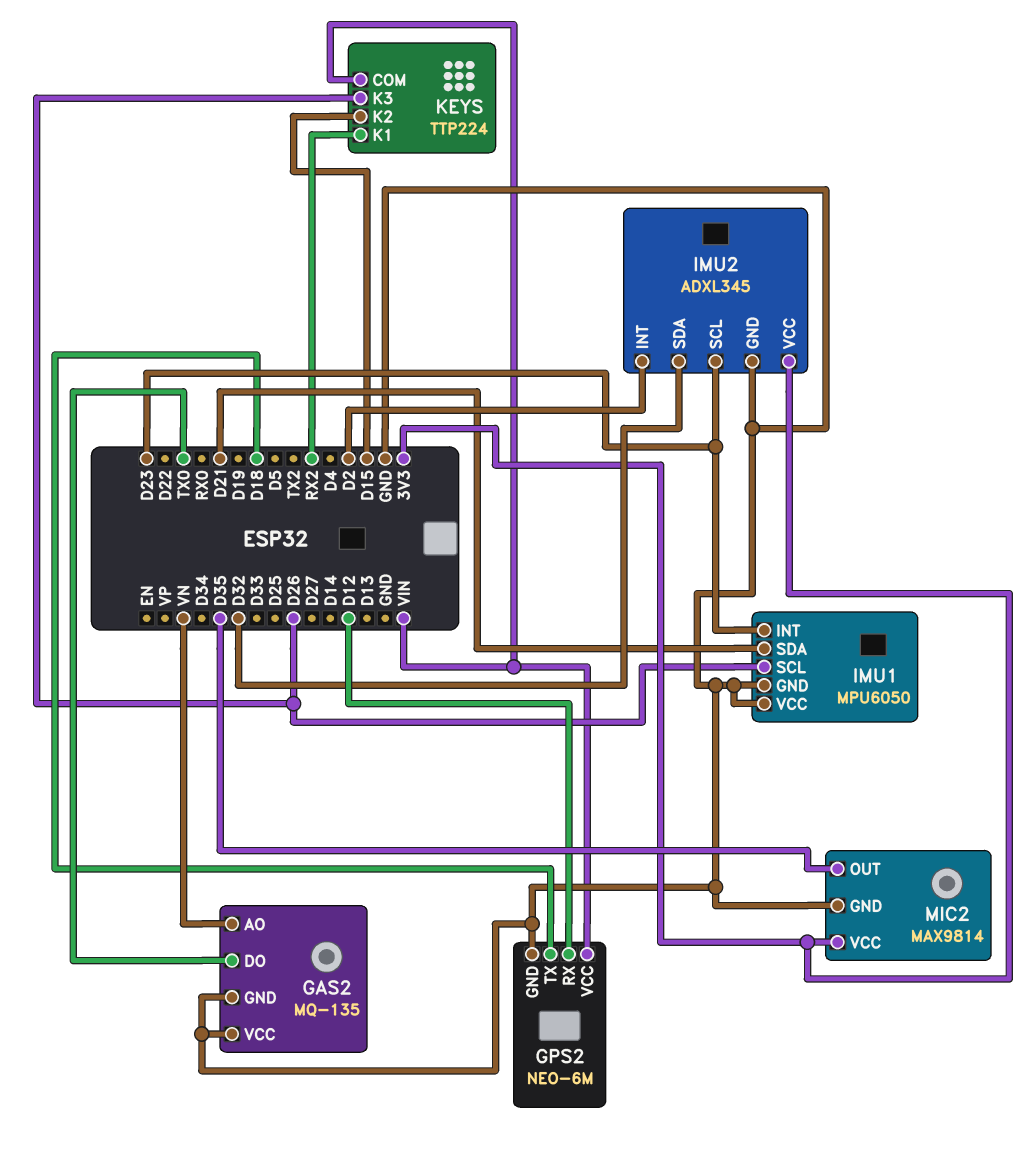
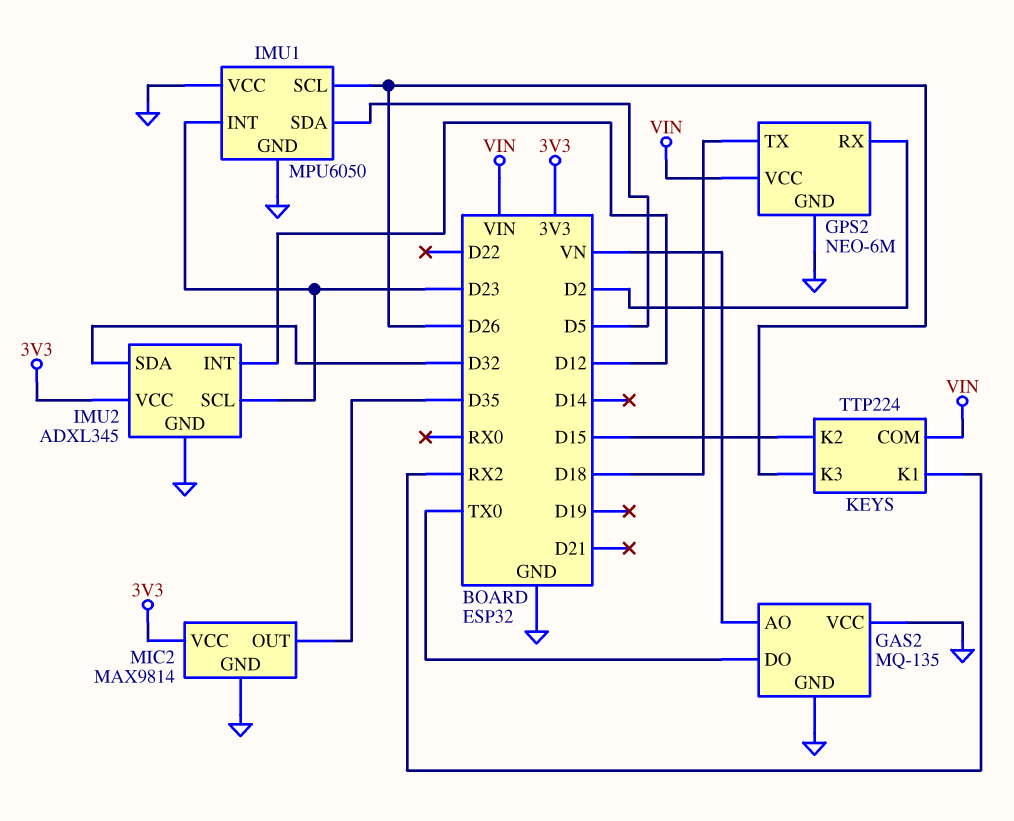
GPS2 pin RX: D12 -> D2
IMU1 pin SDA: D21 -> D5
IMU2 pin INT: D2 -> D12

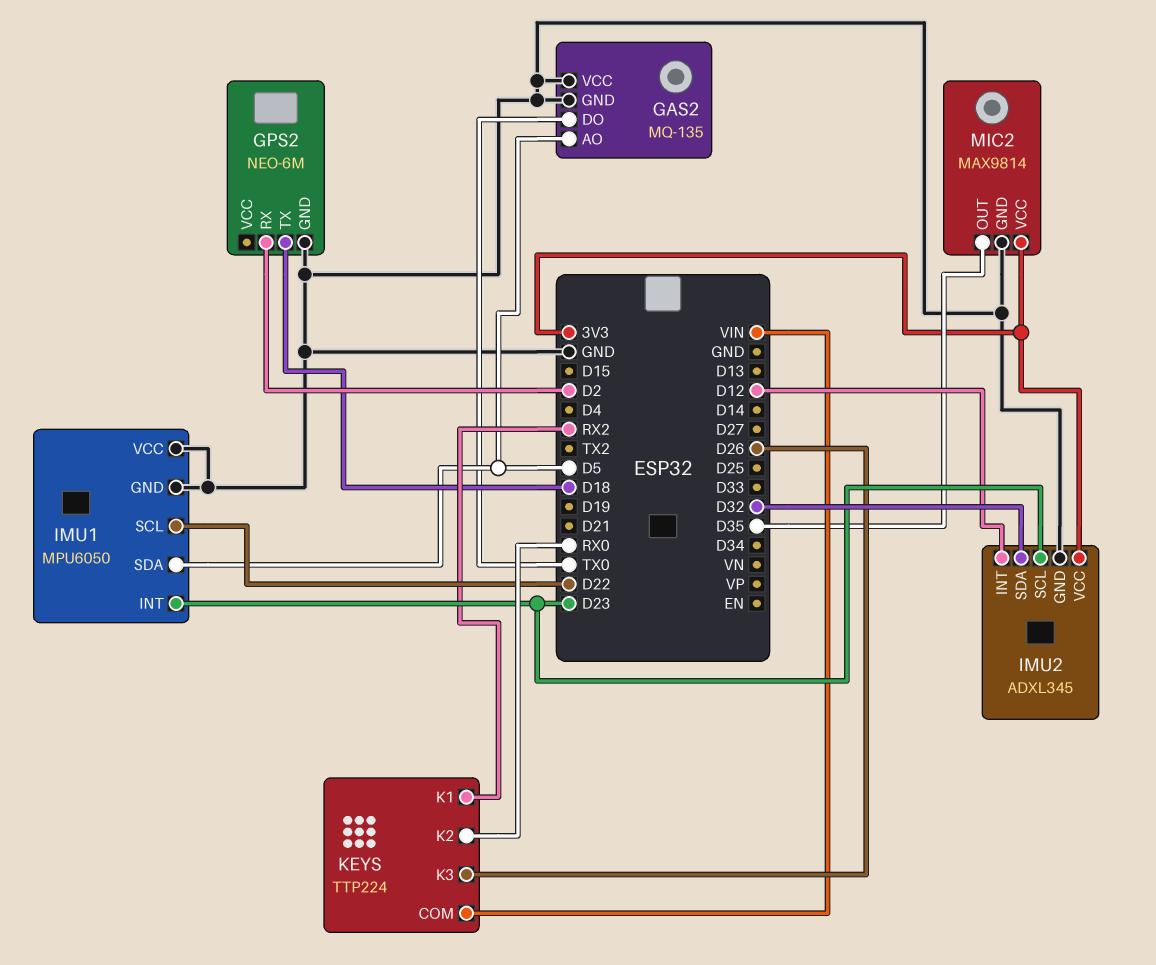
GAS2 pin AO: VN -> D5
GPS2 pin VCC: VIN -> none
IMU1 pin SCL: D26 -> D22
KEYS pin K2: D15 -> RX0

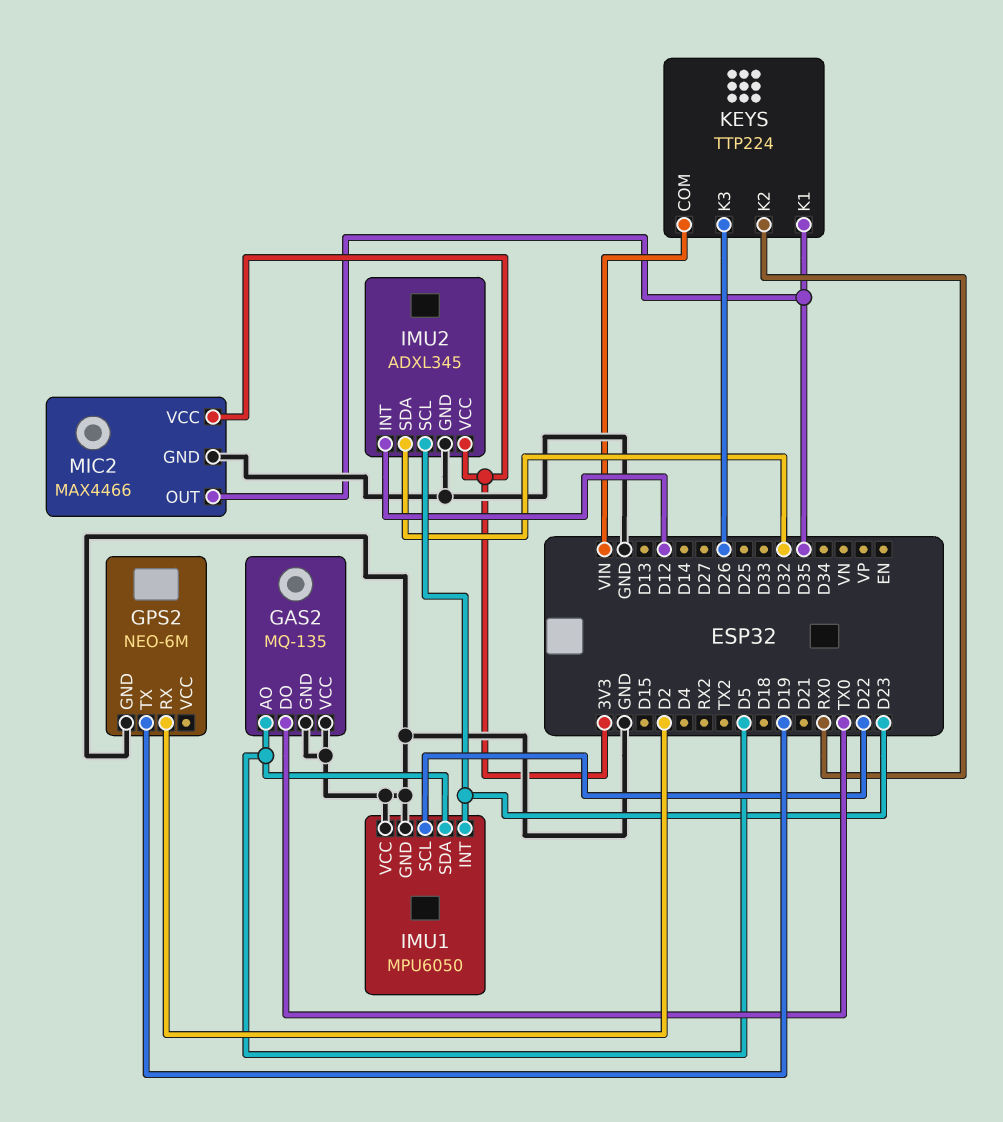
GPS2 pin TX: D18 -> D19
KEYS pin K1: RX2 -> D35
MIC2: MAX9814 -> MAX4466

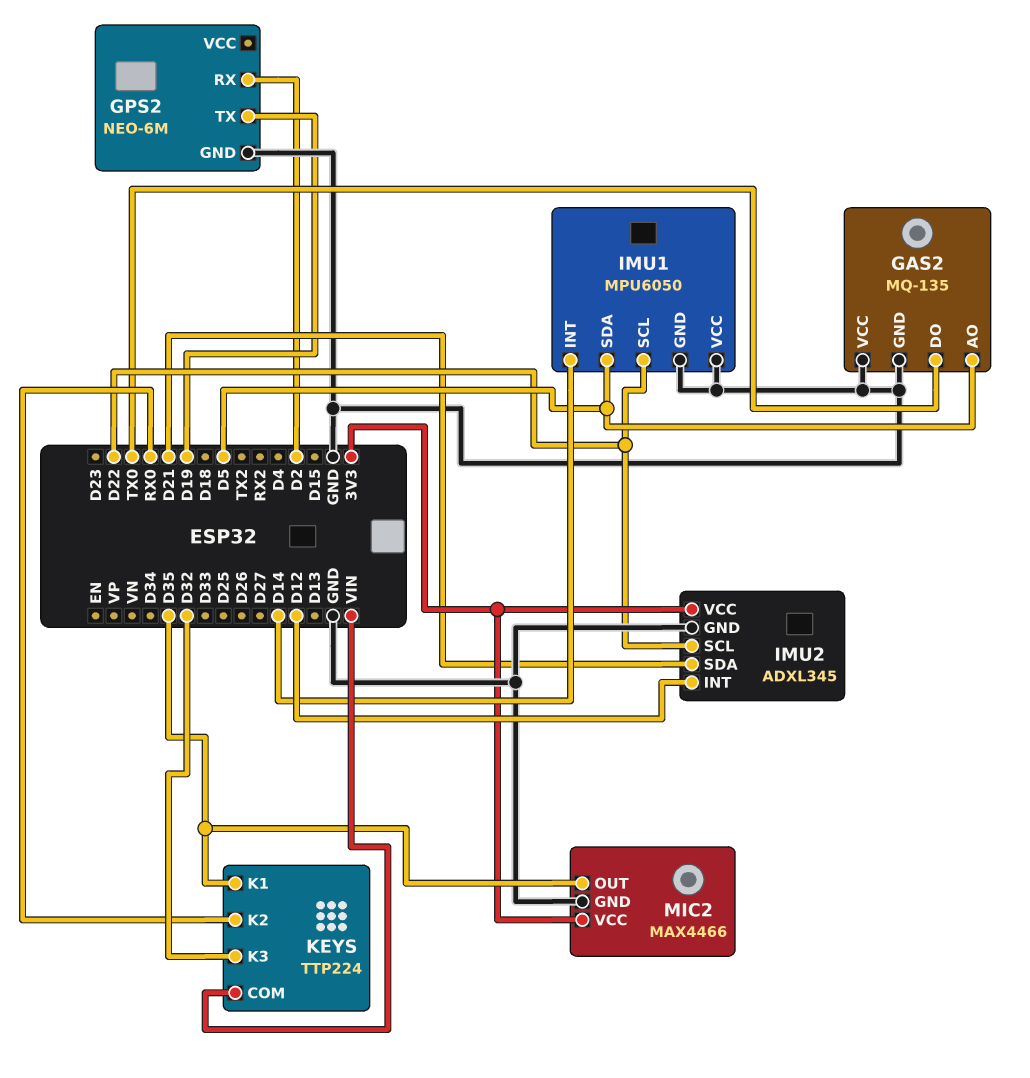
IMU1 pin INT: D23 -> D14
IMU2 pin SCL: D23 -> D22
IMU2 pin SDA: D32 -> D21
KEYS pin K3: D26 -> D32

